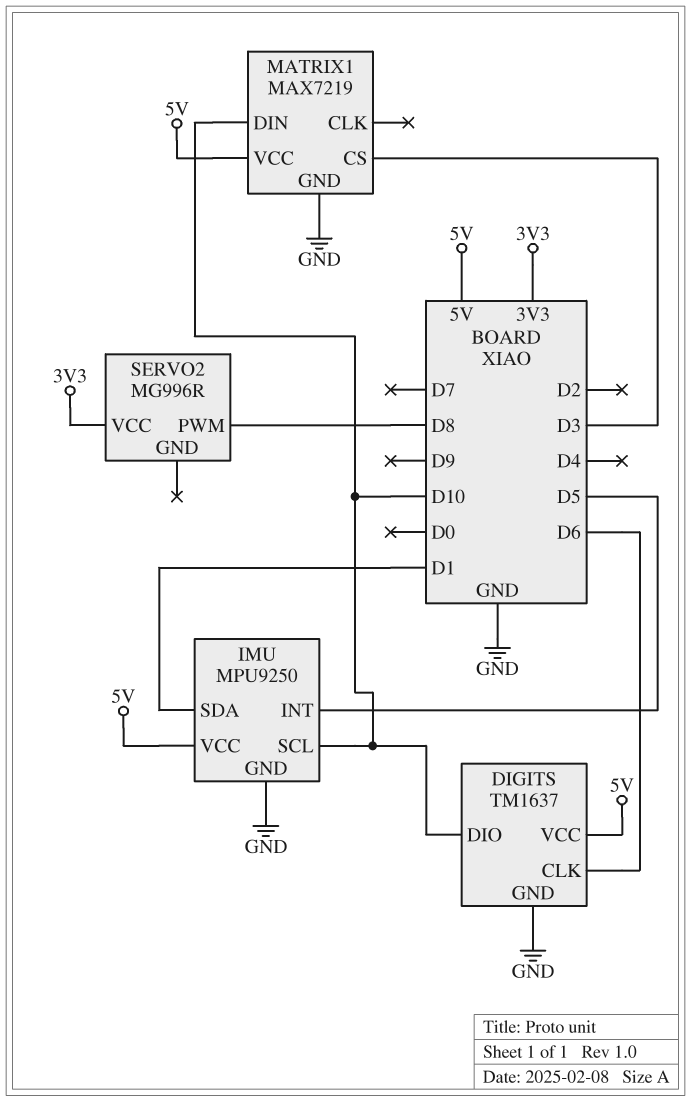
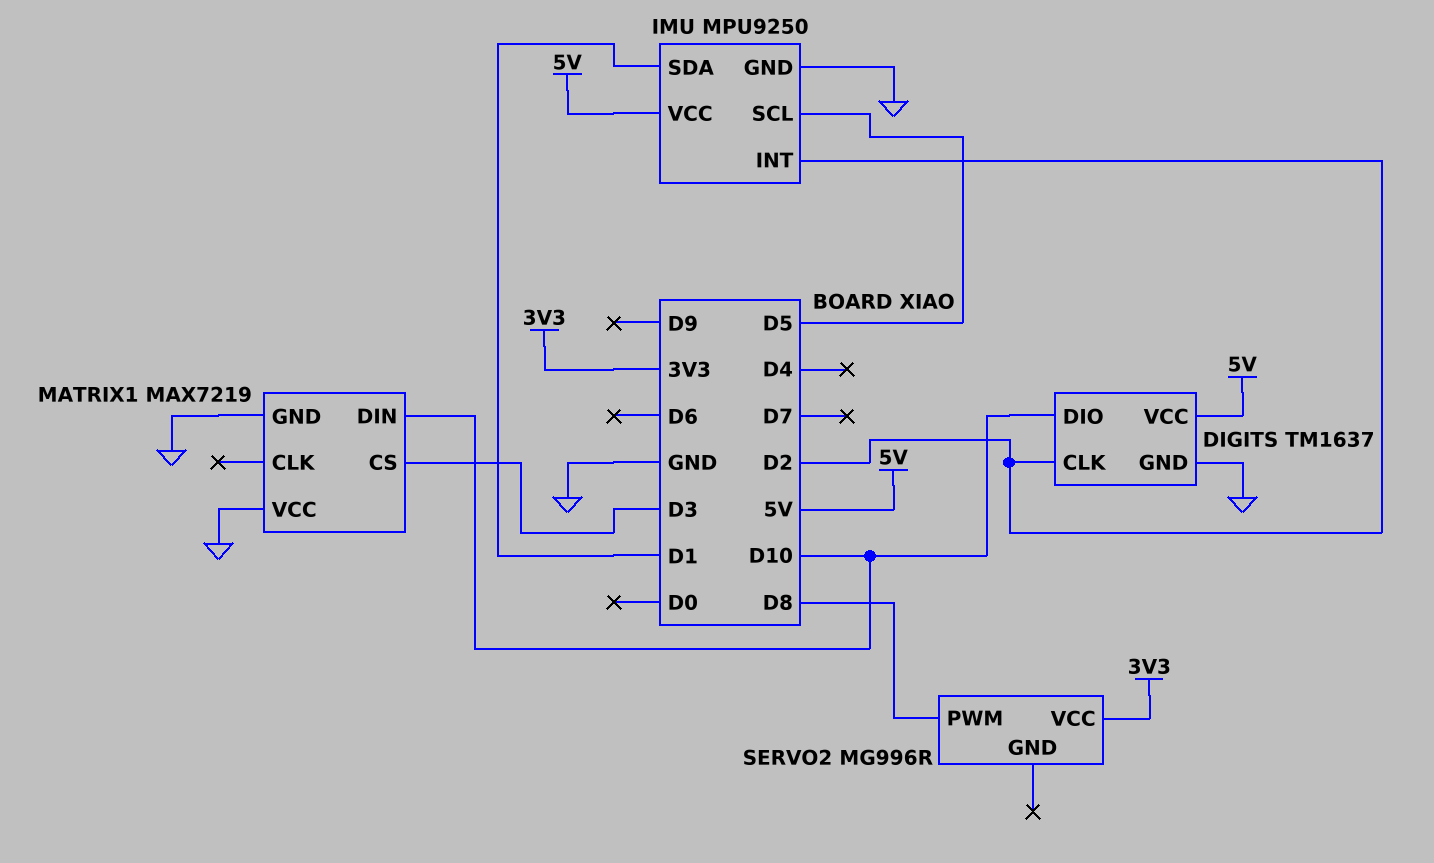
DIGITS pin CLK: D6 -> D2
IMU pin INT: D5 -> D2
IMU pin SCL: D10 -> D5
MATRIX1 pin VCC: 5V -> GND

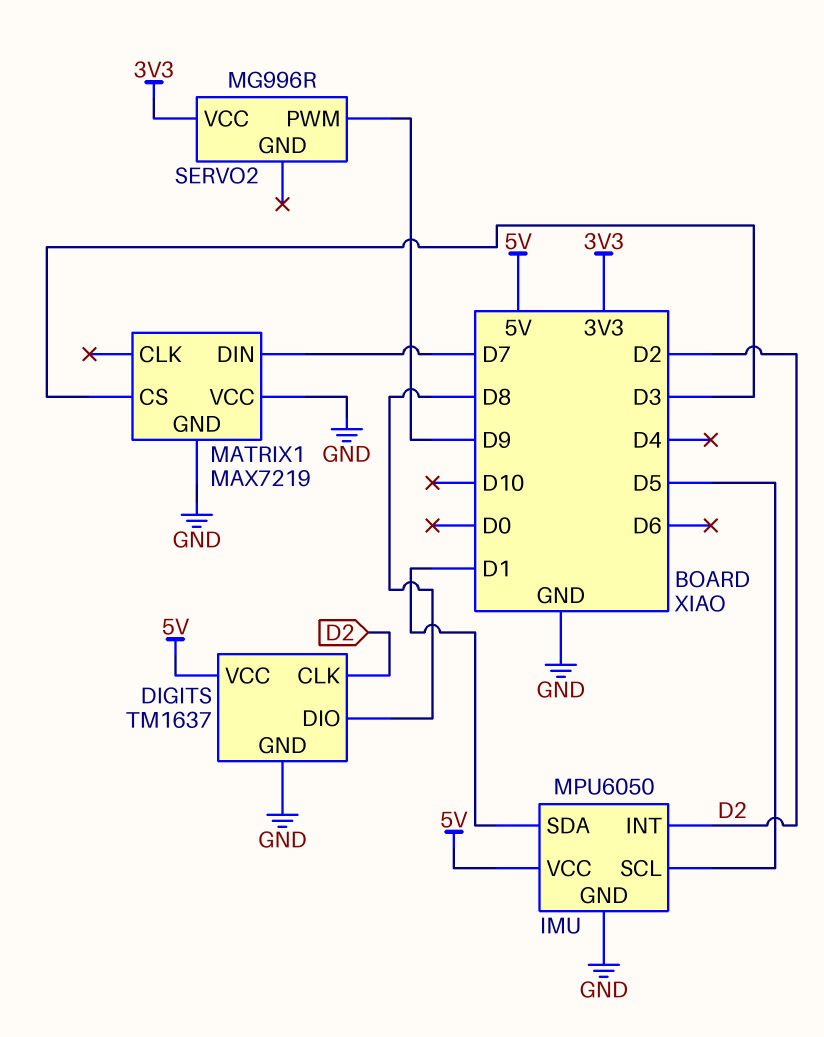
DIGITS pin DIO: D10 -> D8
IMU: MPU9250 -> MPU6050
MATRIX1 pin DIN: D10 -> D7
SERVO2 pin PWM: D8 -> D9

